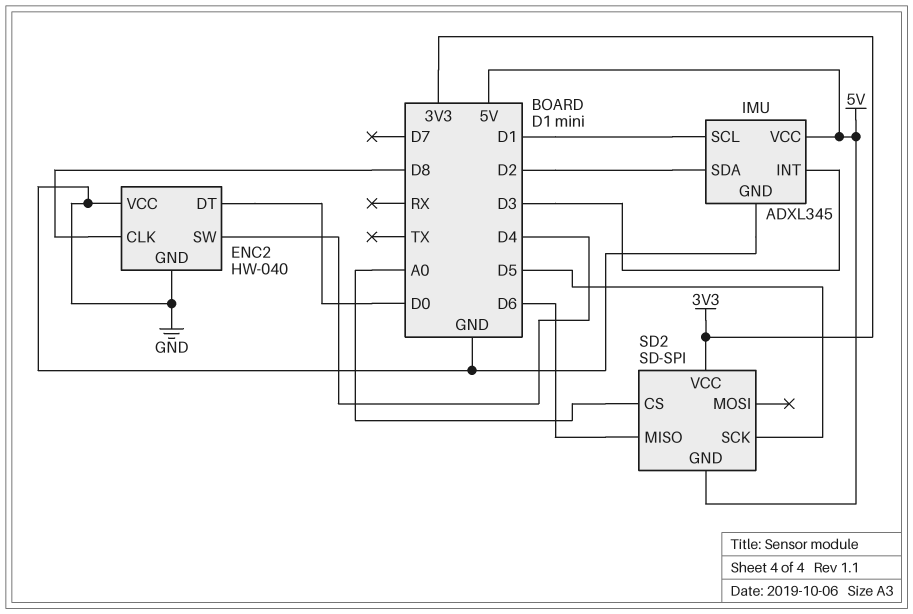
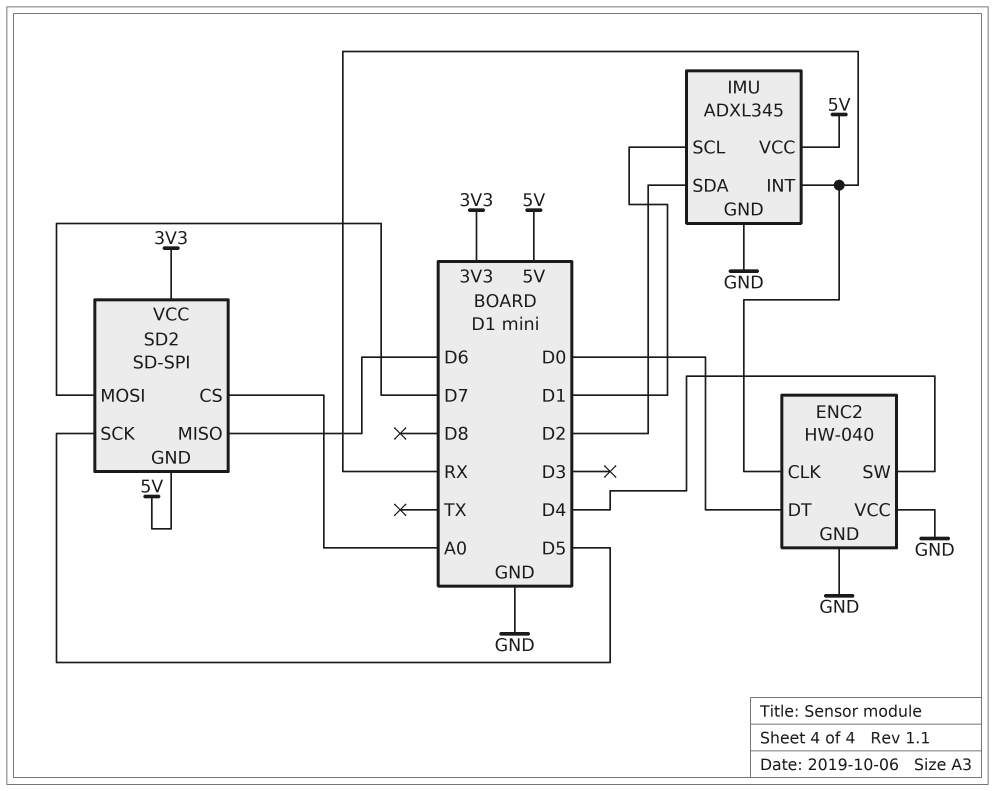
ENC2 pin CLK: D8 -> RX
IMU pin INT: D3 -> RX
SD2 pin MOSI: none -> D7

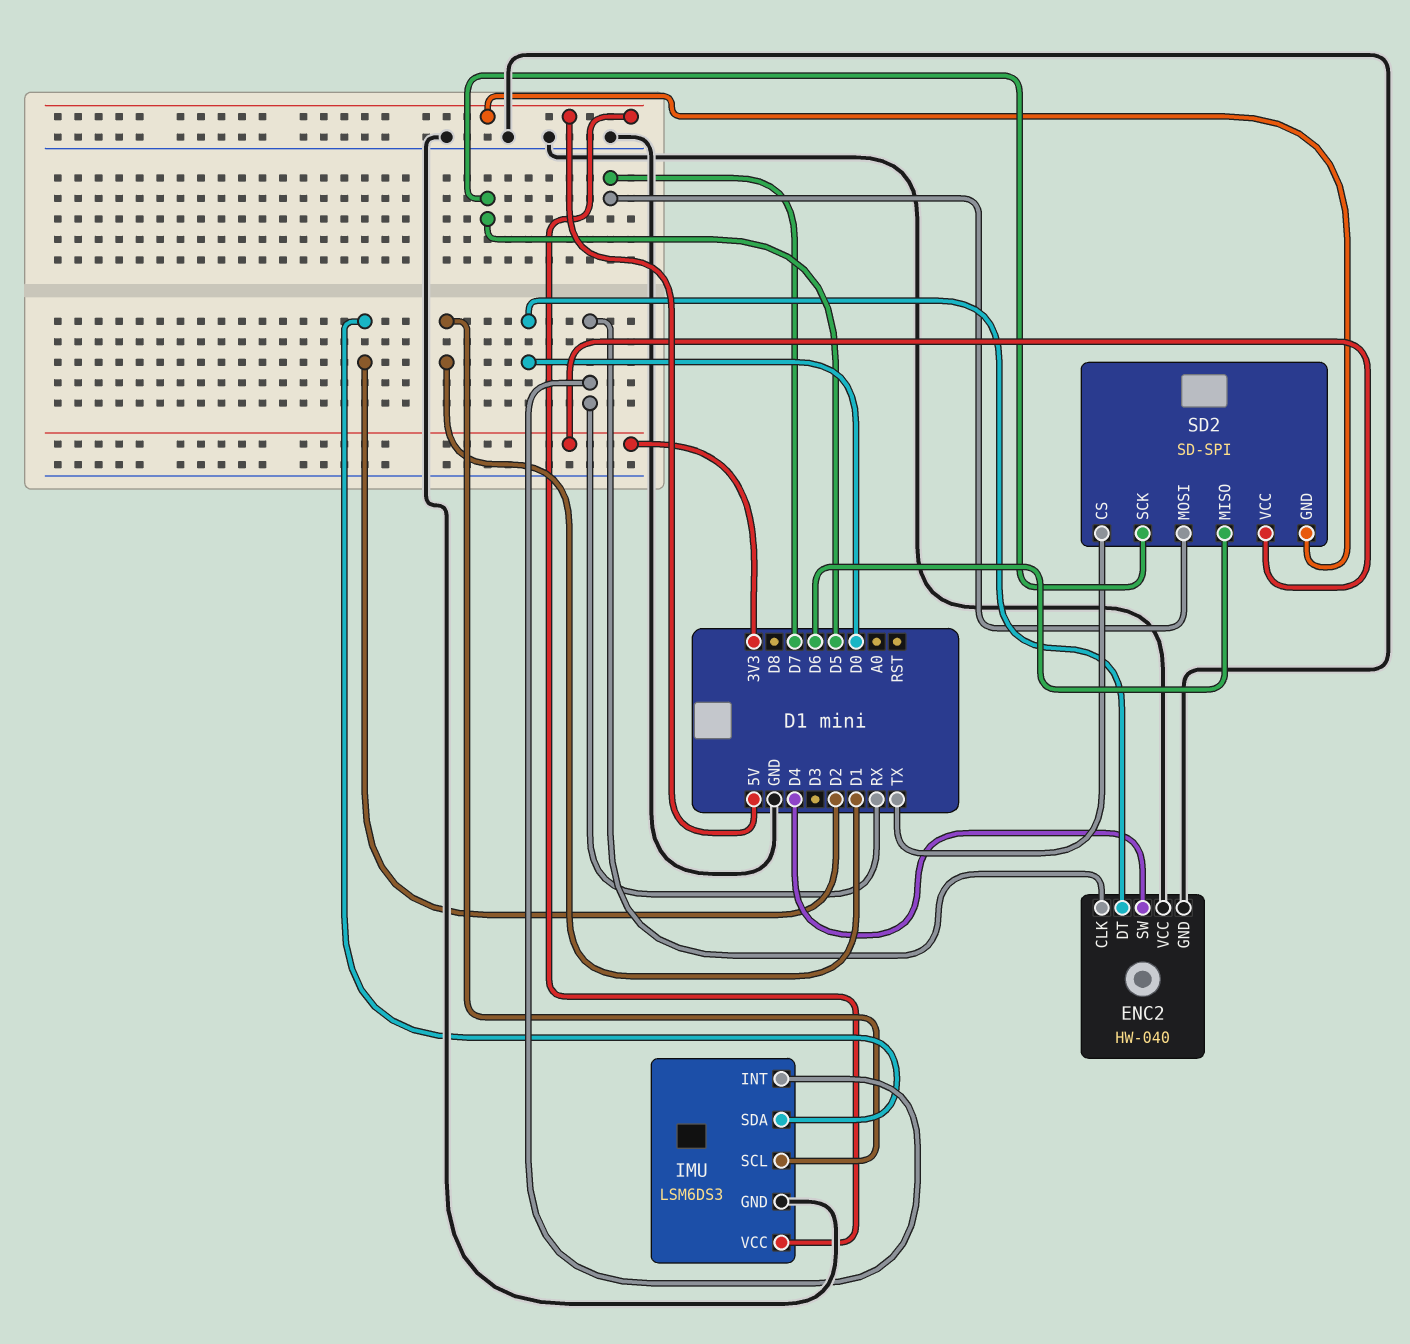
IMU: ADXL345 -> LSM6DS3
SD2 pin CS: A0 -> TX

